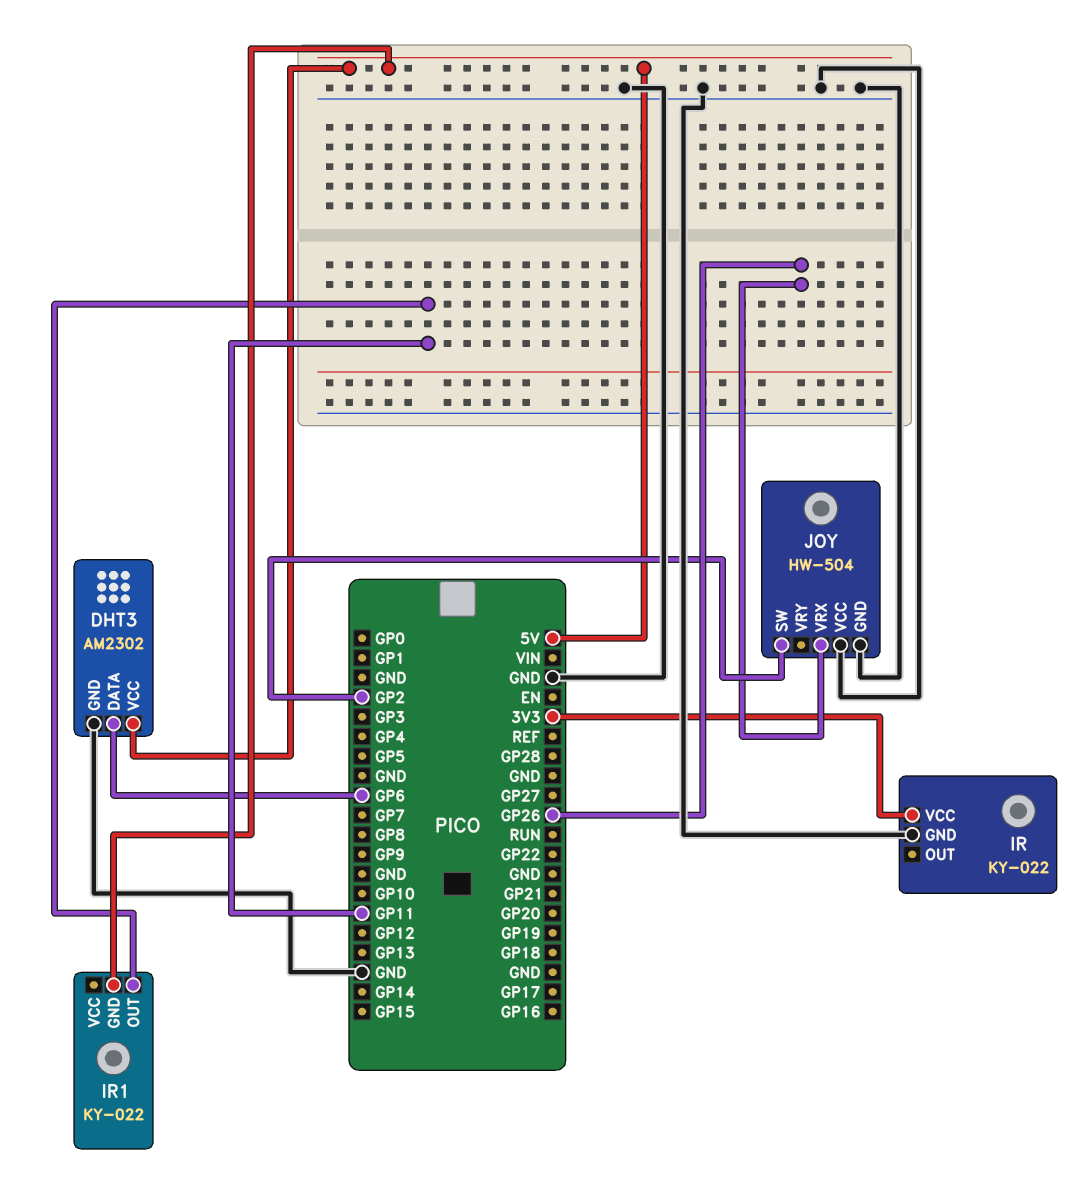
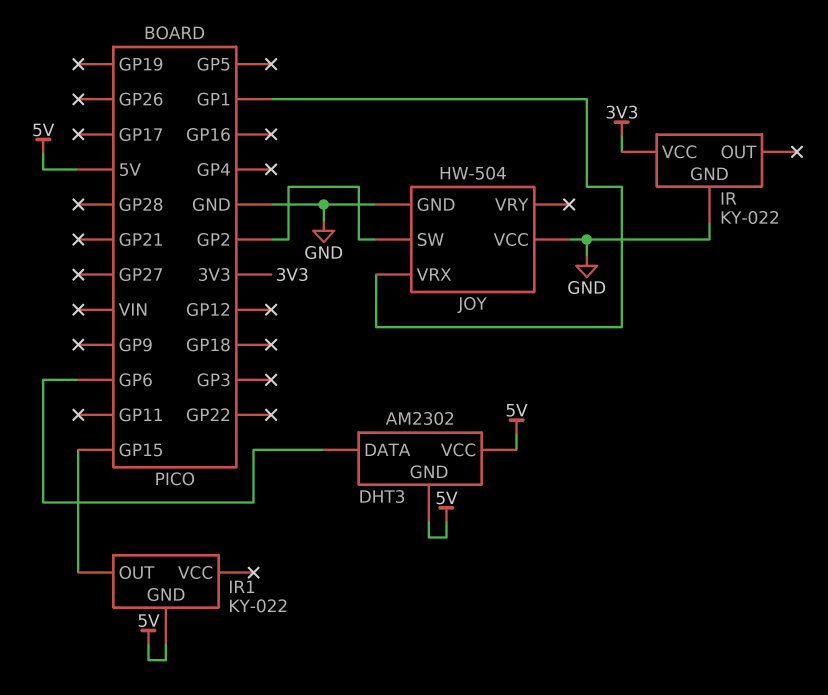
DHT3 pin GND: GND -> 5V
IR1 pin OUT: GP11 -> GP15
JOY pin VRX: GP26 -> GP1

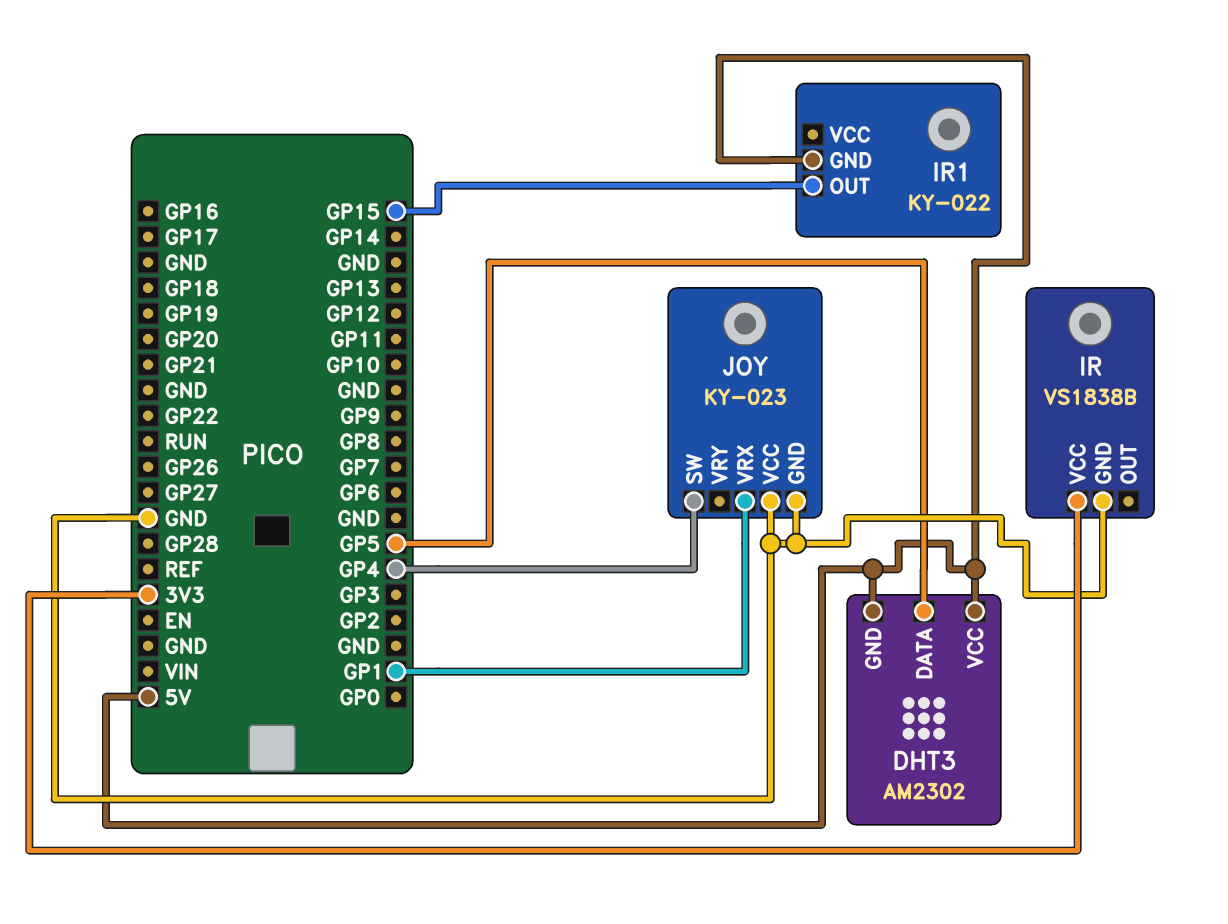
DHT3 pin DATA: GP6 -> GP5
IR: KY-022 -> VS1838B
JOY: HW-504 -> KY-023
JOY pin SW: GP2 -> GP4

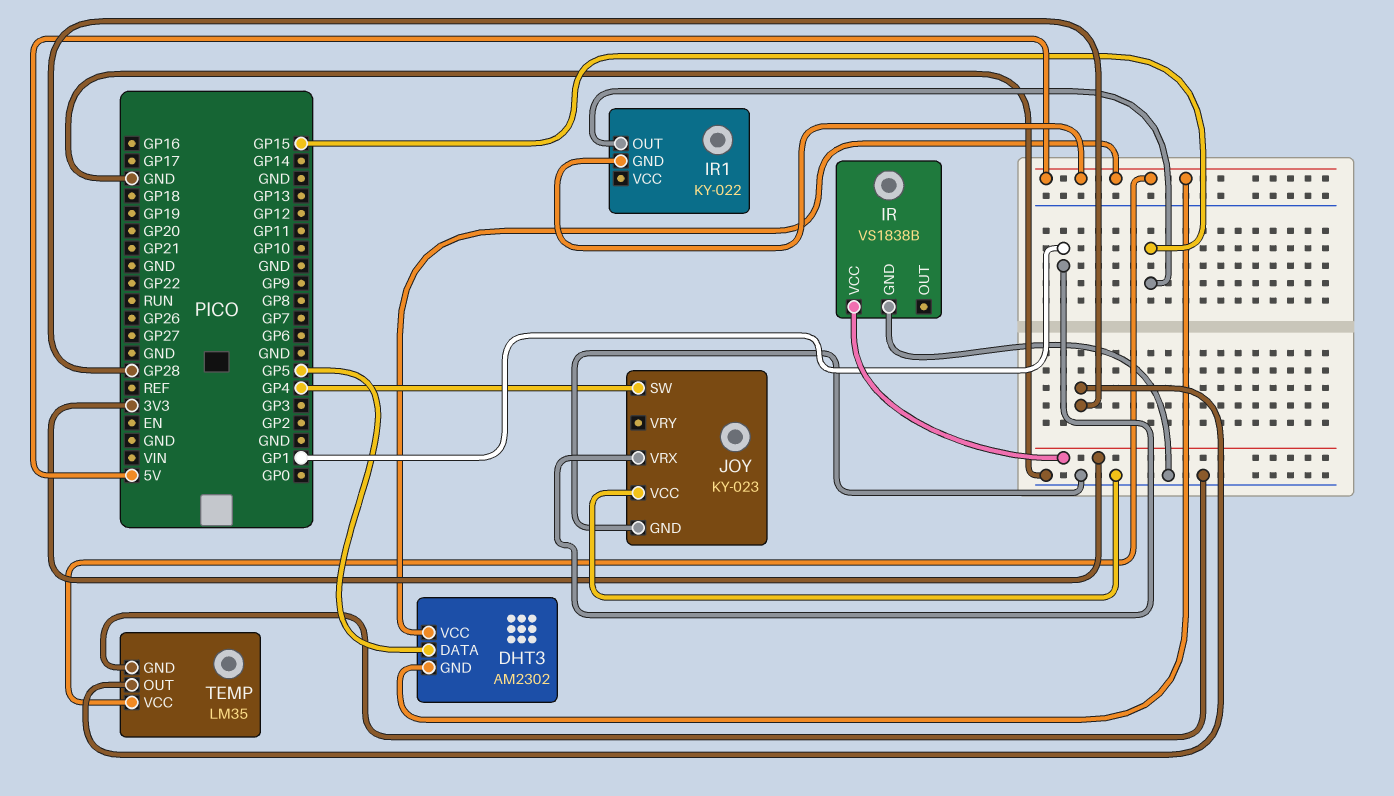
TEMP: none -> LM35
TEMP pin GND: none -> GND
TEMP pin OUT: none -> GP28
TEMP pin VCC: none -> 5V

